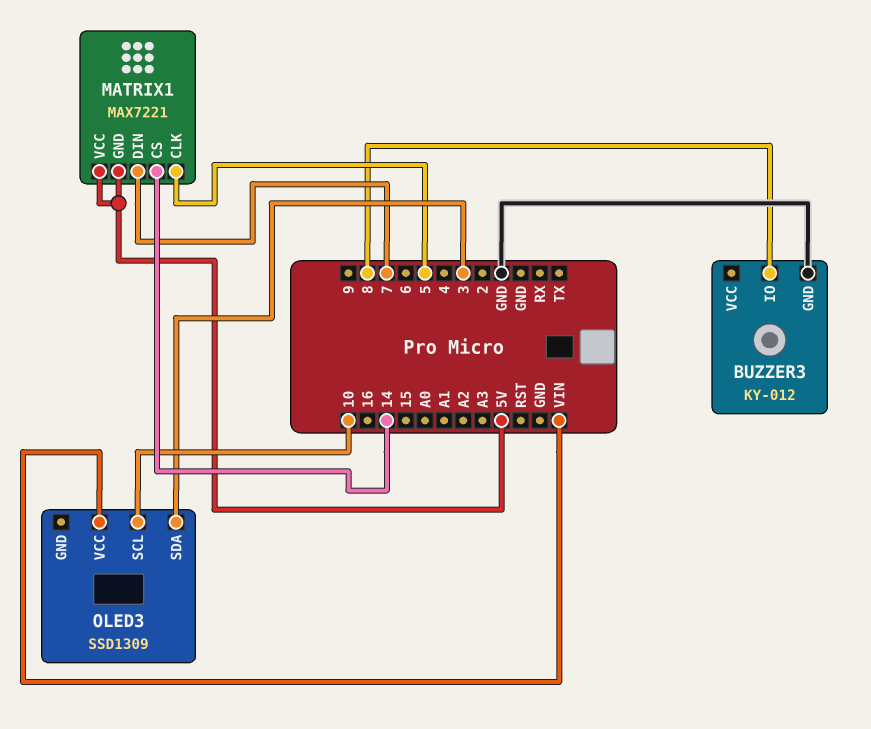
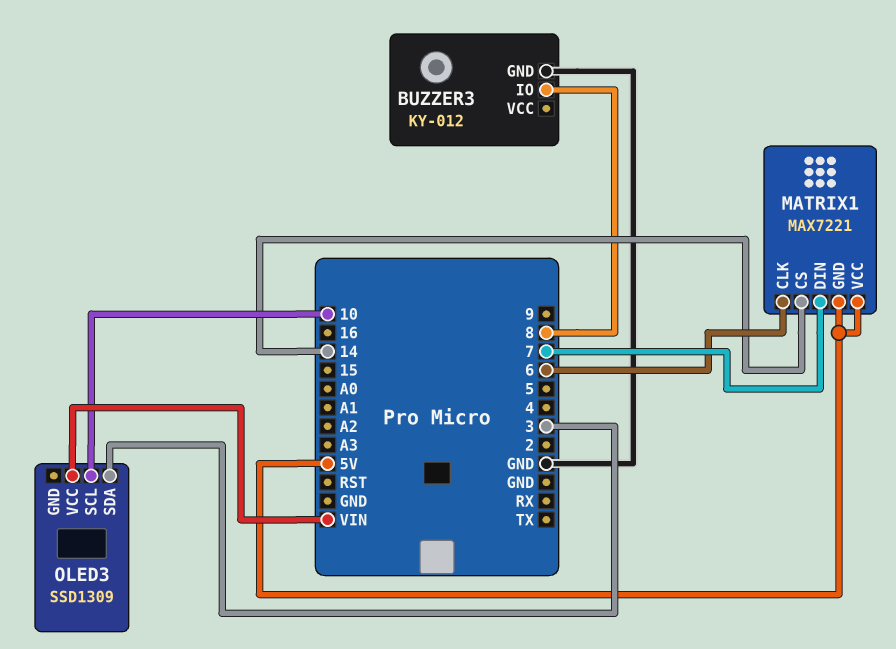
MATRIX1 pin CLK: 5 -> 6

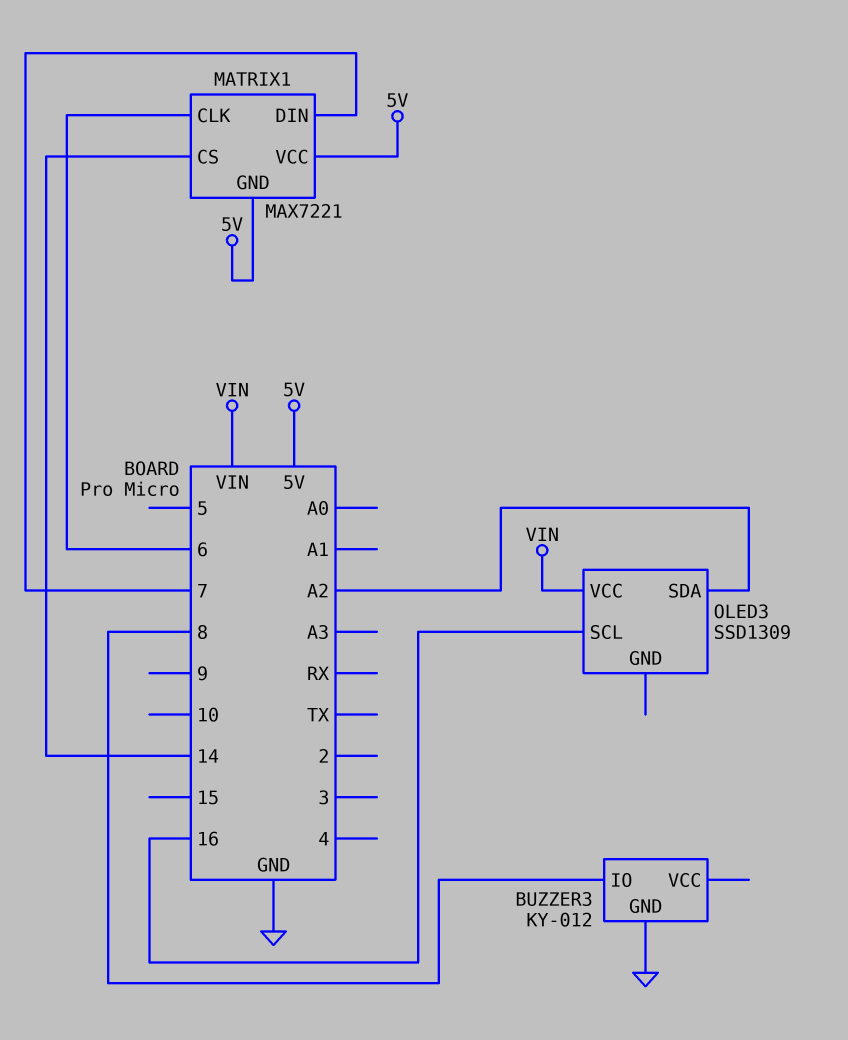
OLED3 pin SCL: 10 -> 16
OLED3 pin SDA: 3 -> A2

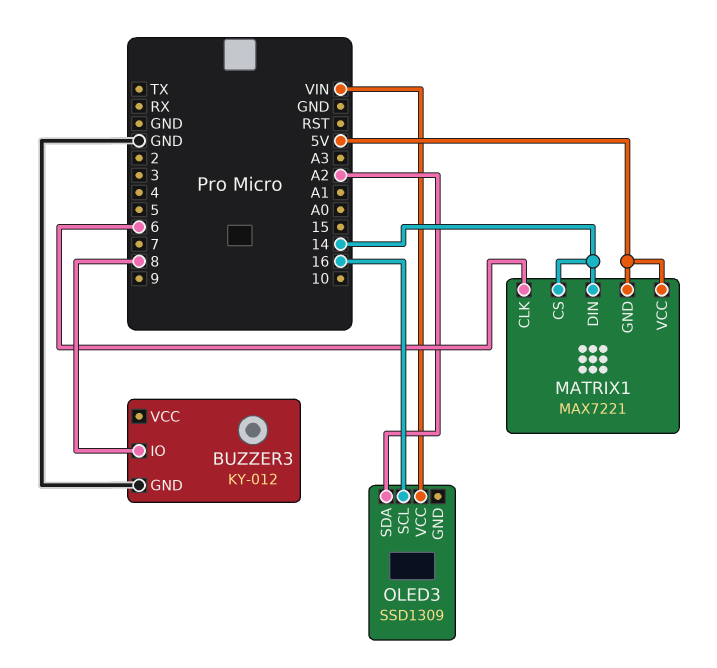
MATRIX1 pin DIN: 7 -> 14

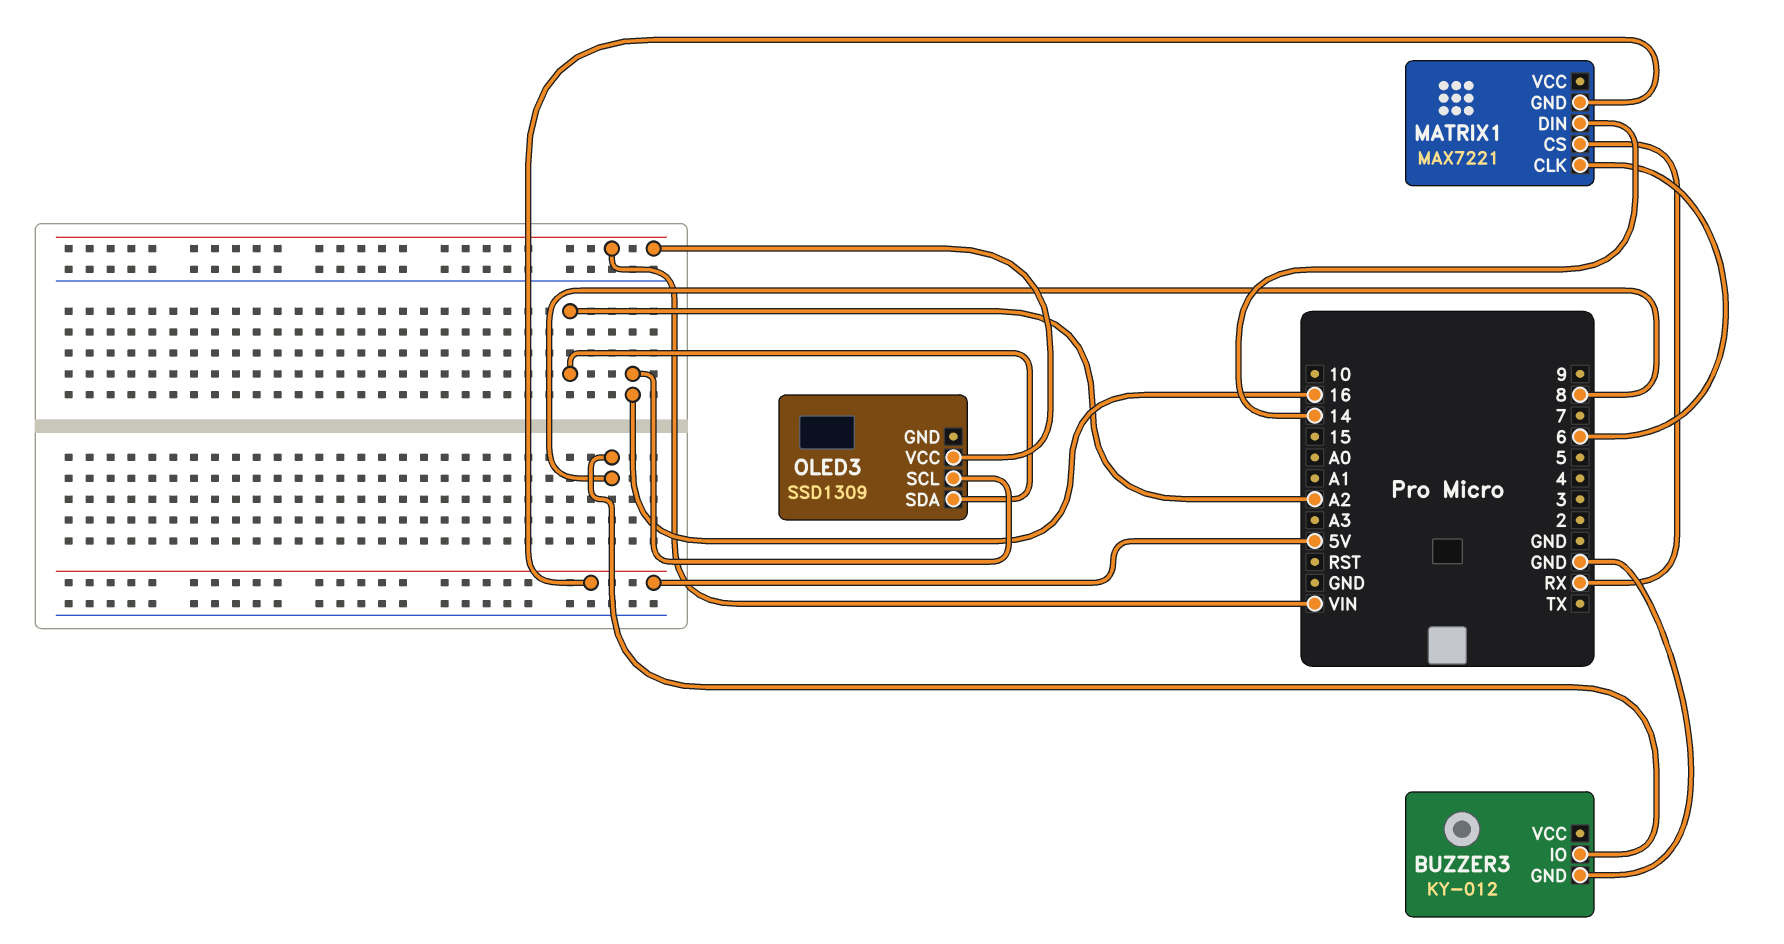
MATRIX1 pin CS: 14 -> RX
MATRIX1 pin VCC: 5V -> none

